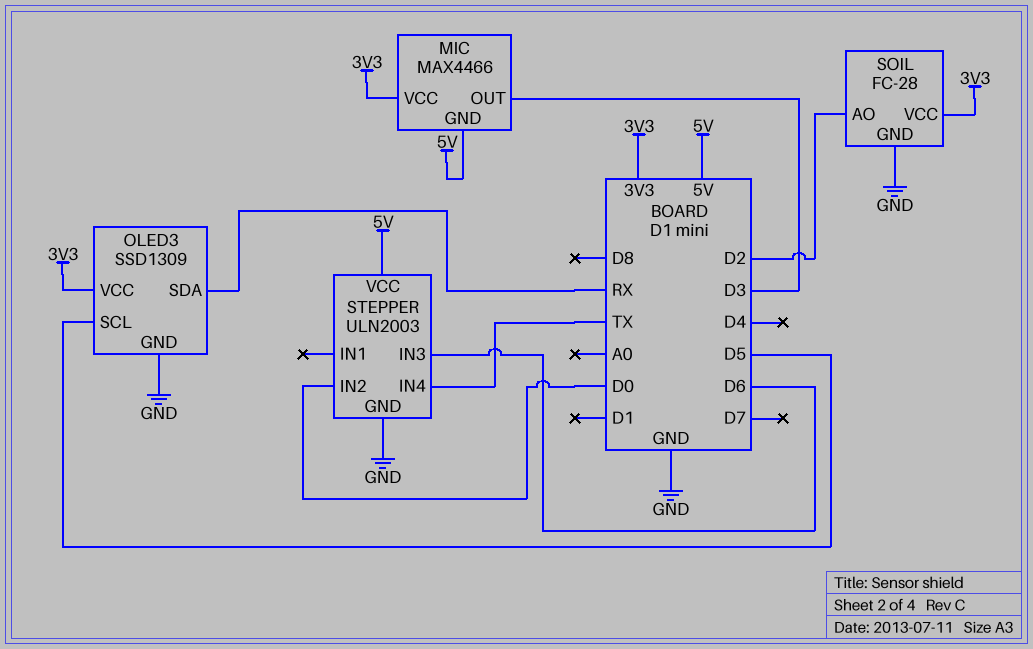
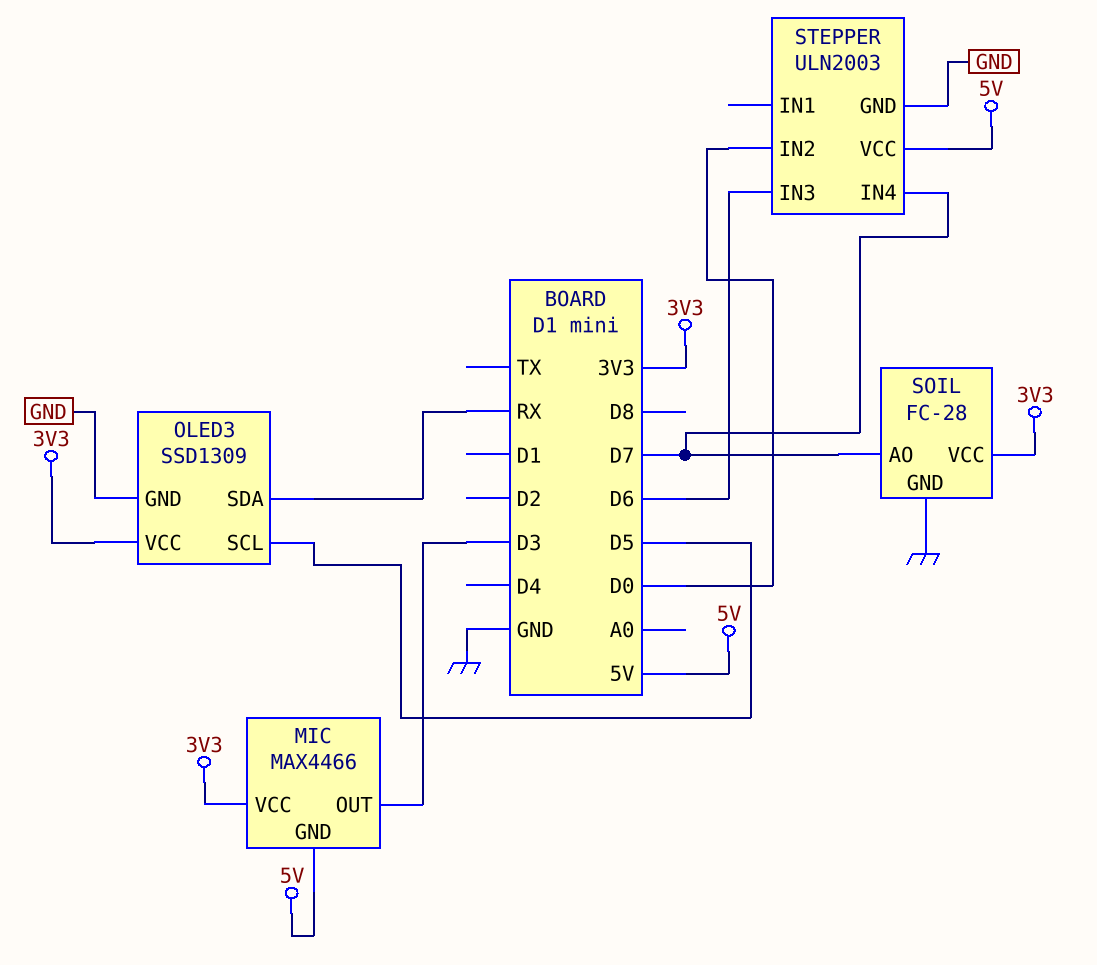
SOIL pin AO: D2 -> D7
STEPPER pin IN4: TX -> D7

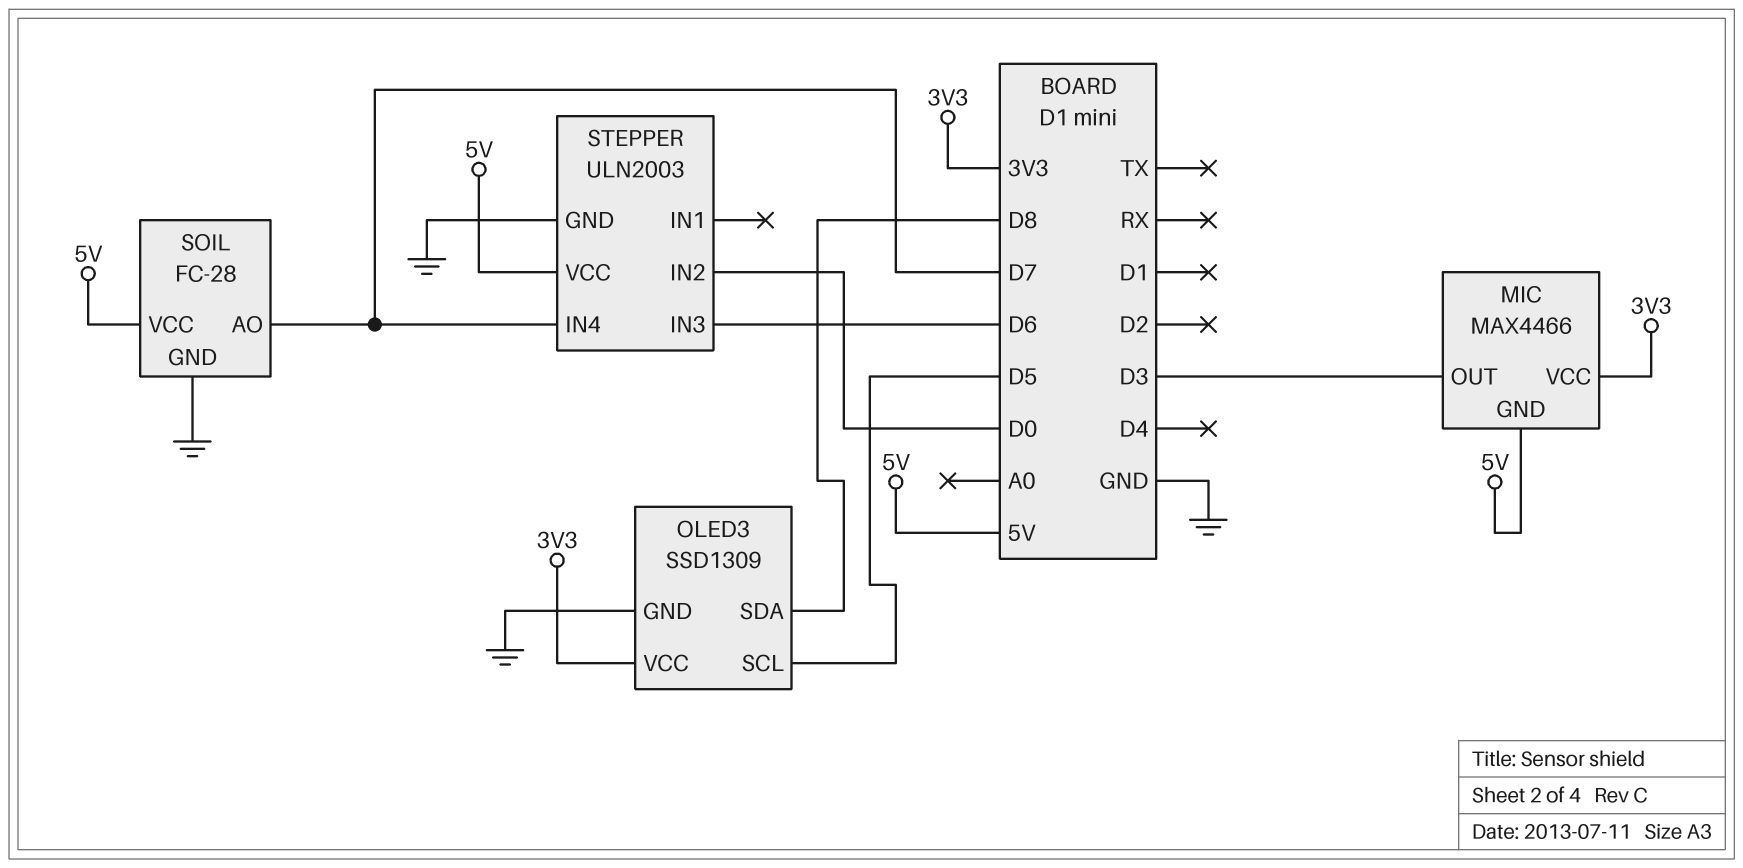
OLED3 pin SDA: RX -> D8
SOIL pin VCC: 3V3 -> 5V

